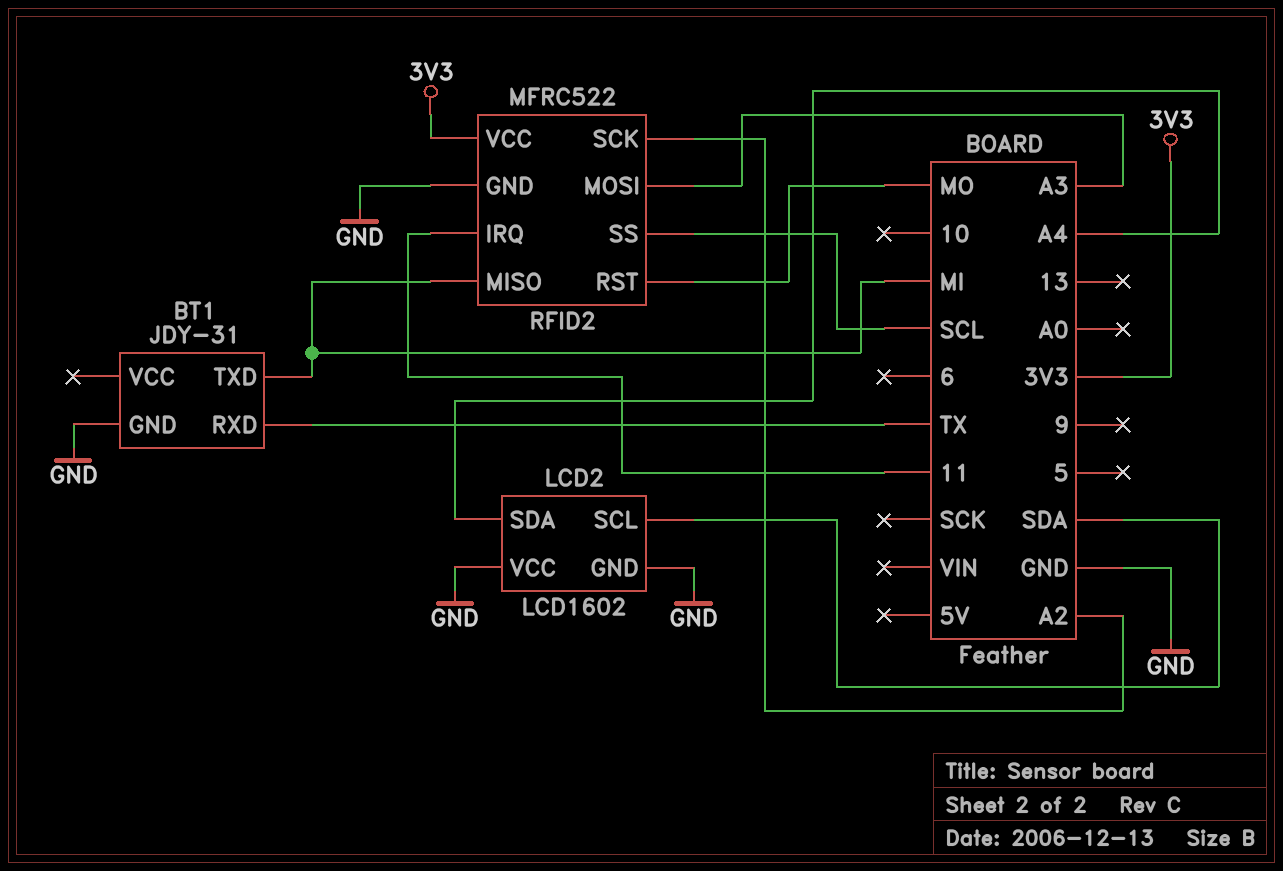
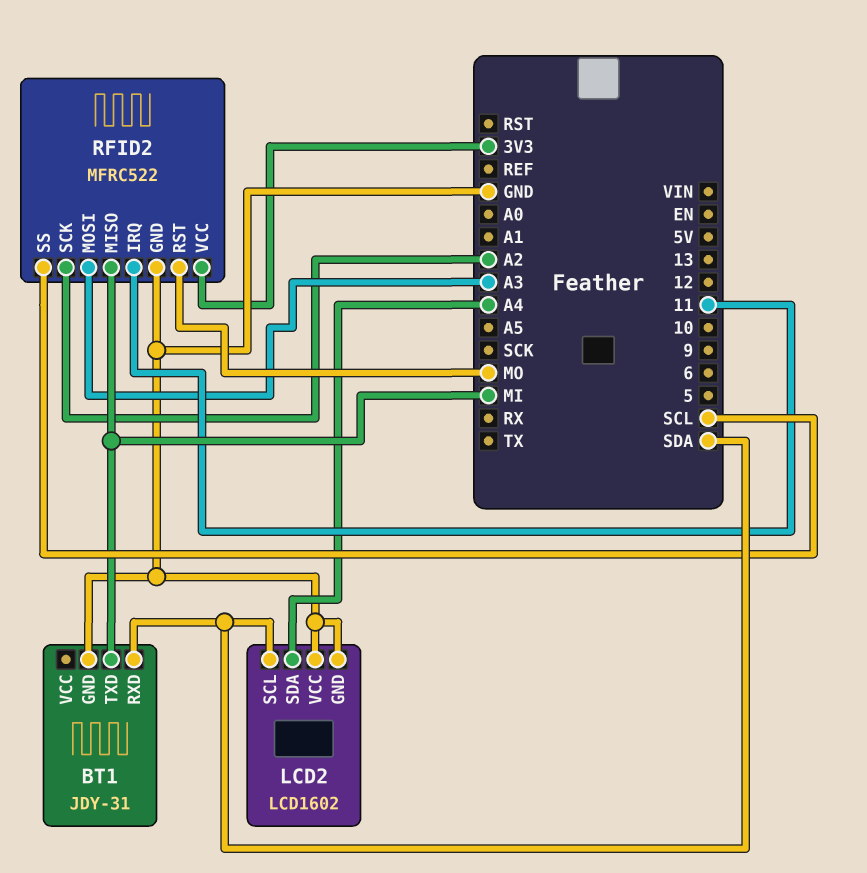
BT1 pin RXD: TX -> SDA

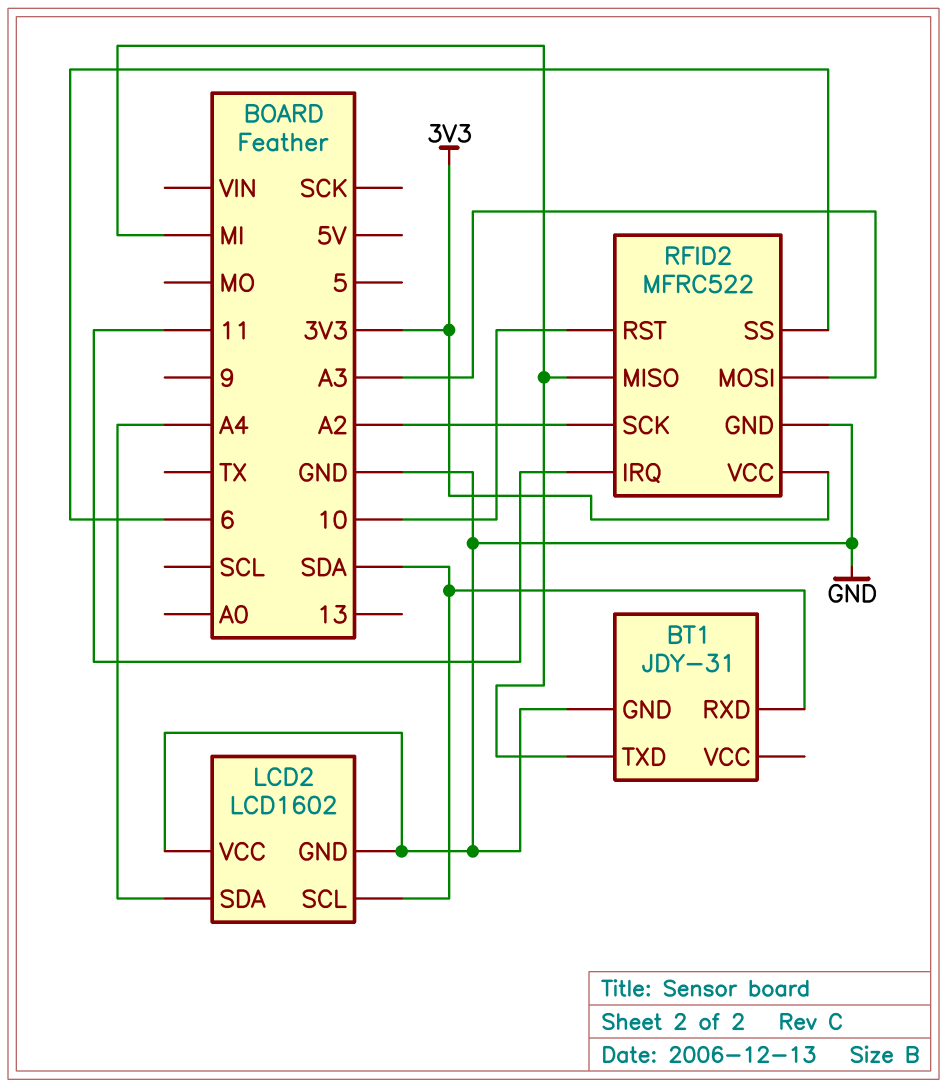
RFID2 pin RST: MO -> 10
RFID2 pin SS: SCL -> 6

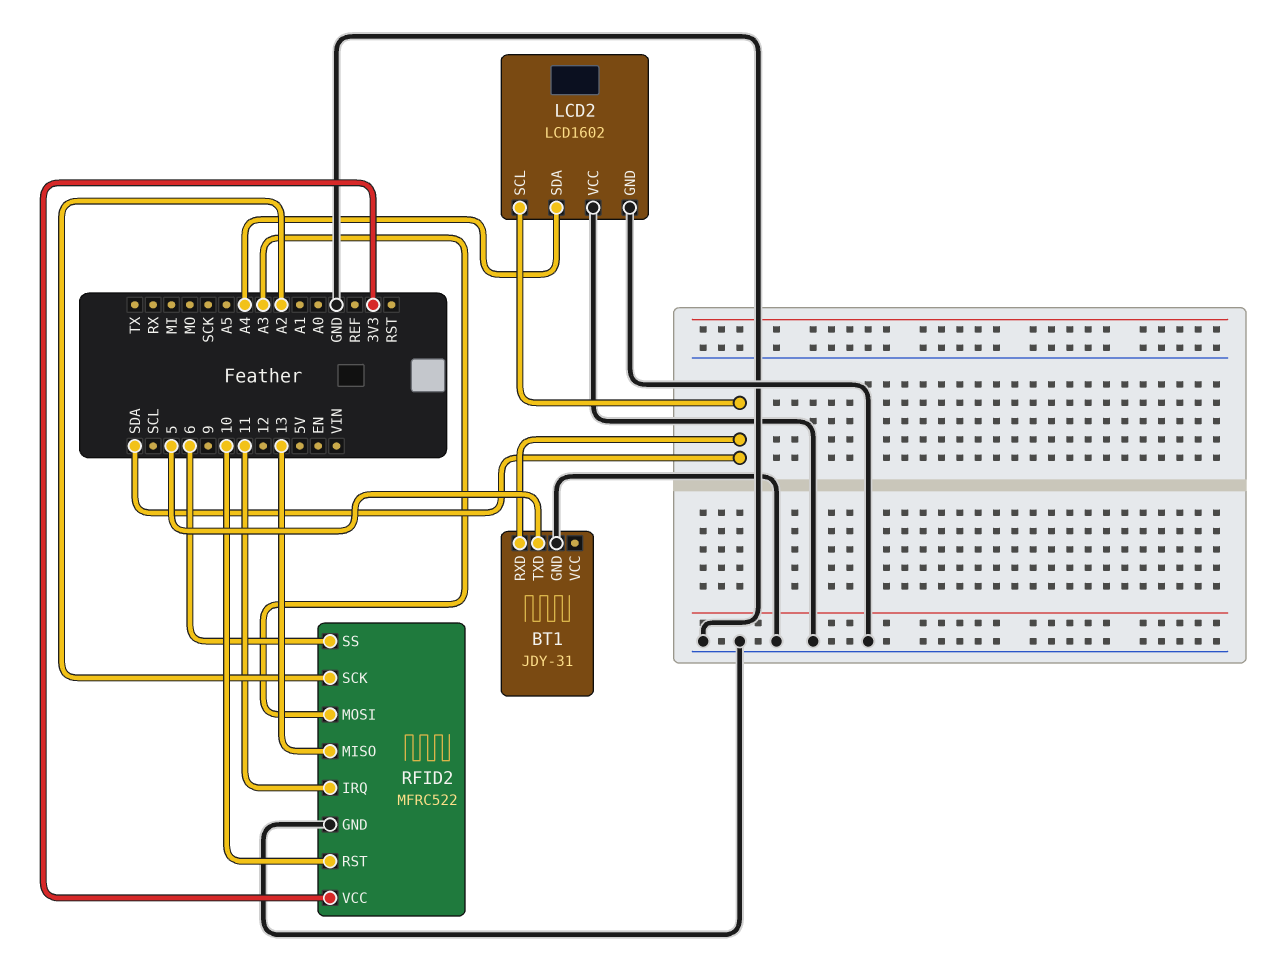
BT1 pin TXD: MI -> 5
RFID2 pin MISO: MI -> 13

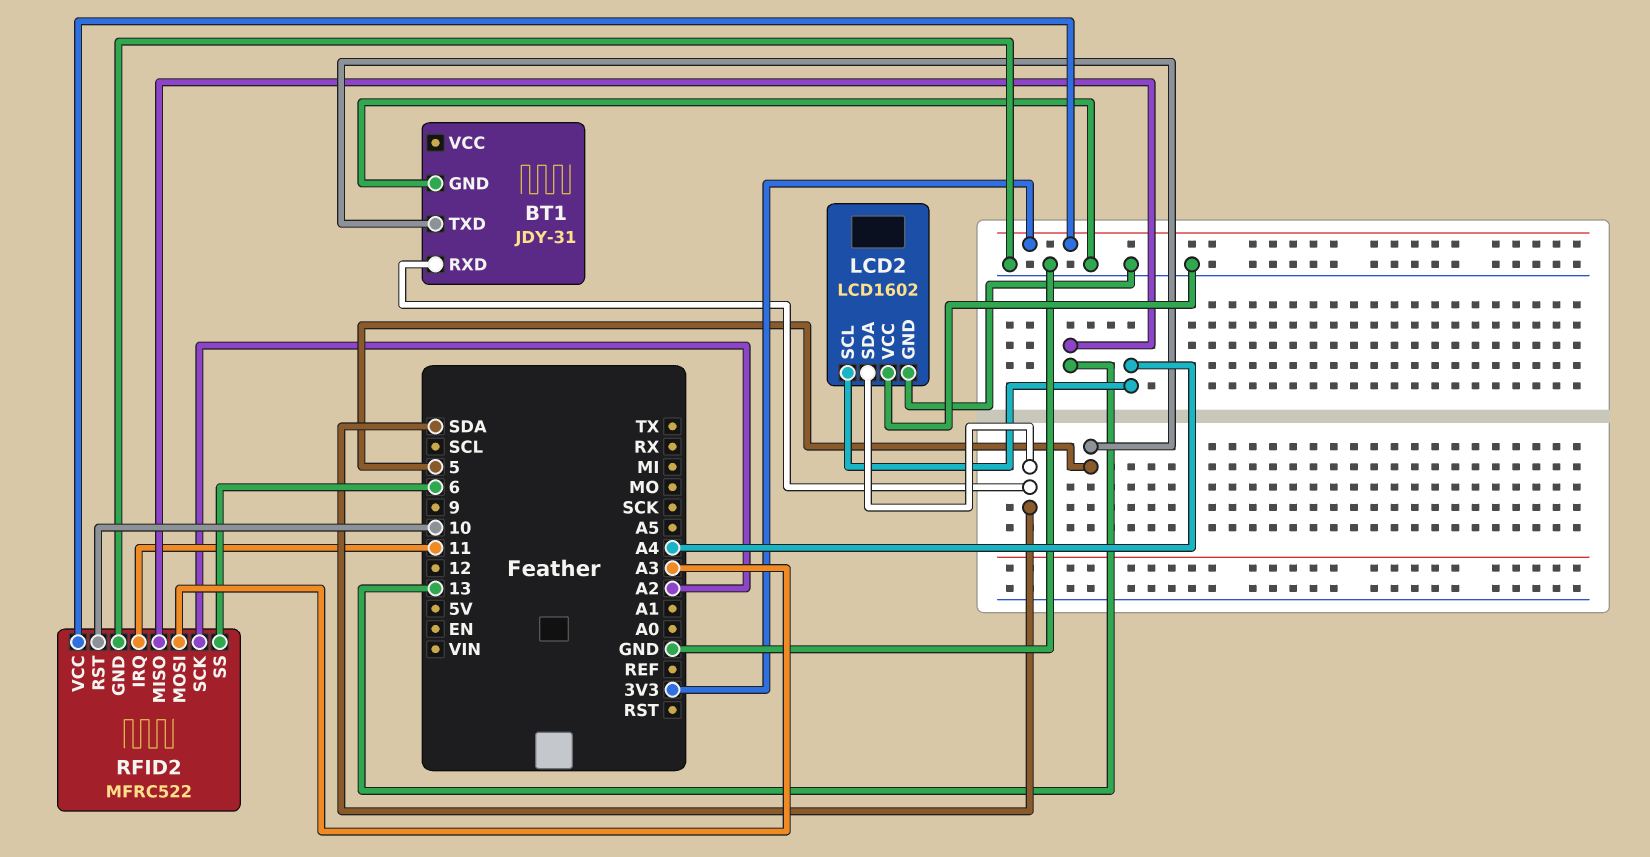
LCD2 pin SCL: SDA -> A4
LCD2 pin SDA: A4 -> SDA

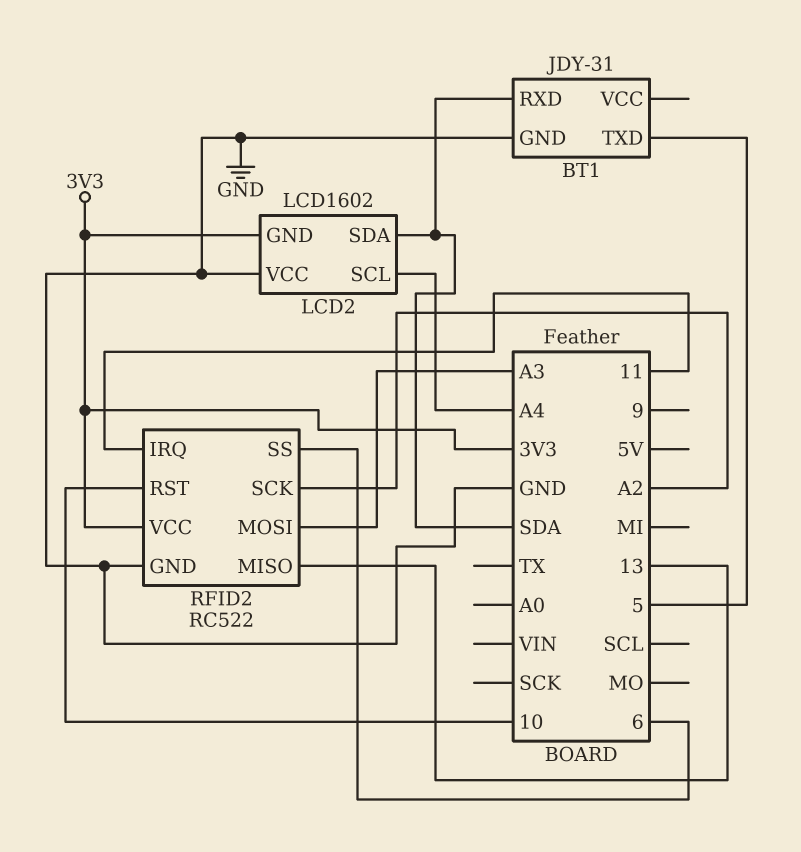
LCD2 pin GND: GND -> 3V3
RFID2: MFRC522 -> RC522

